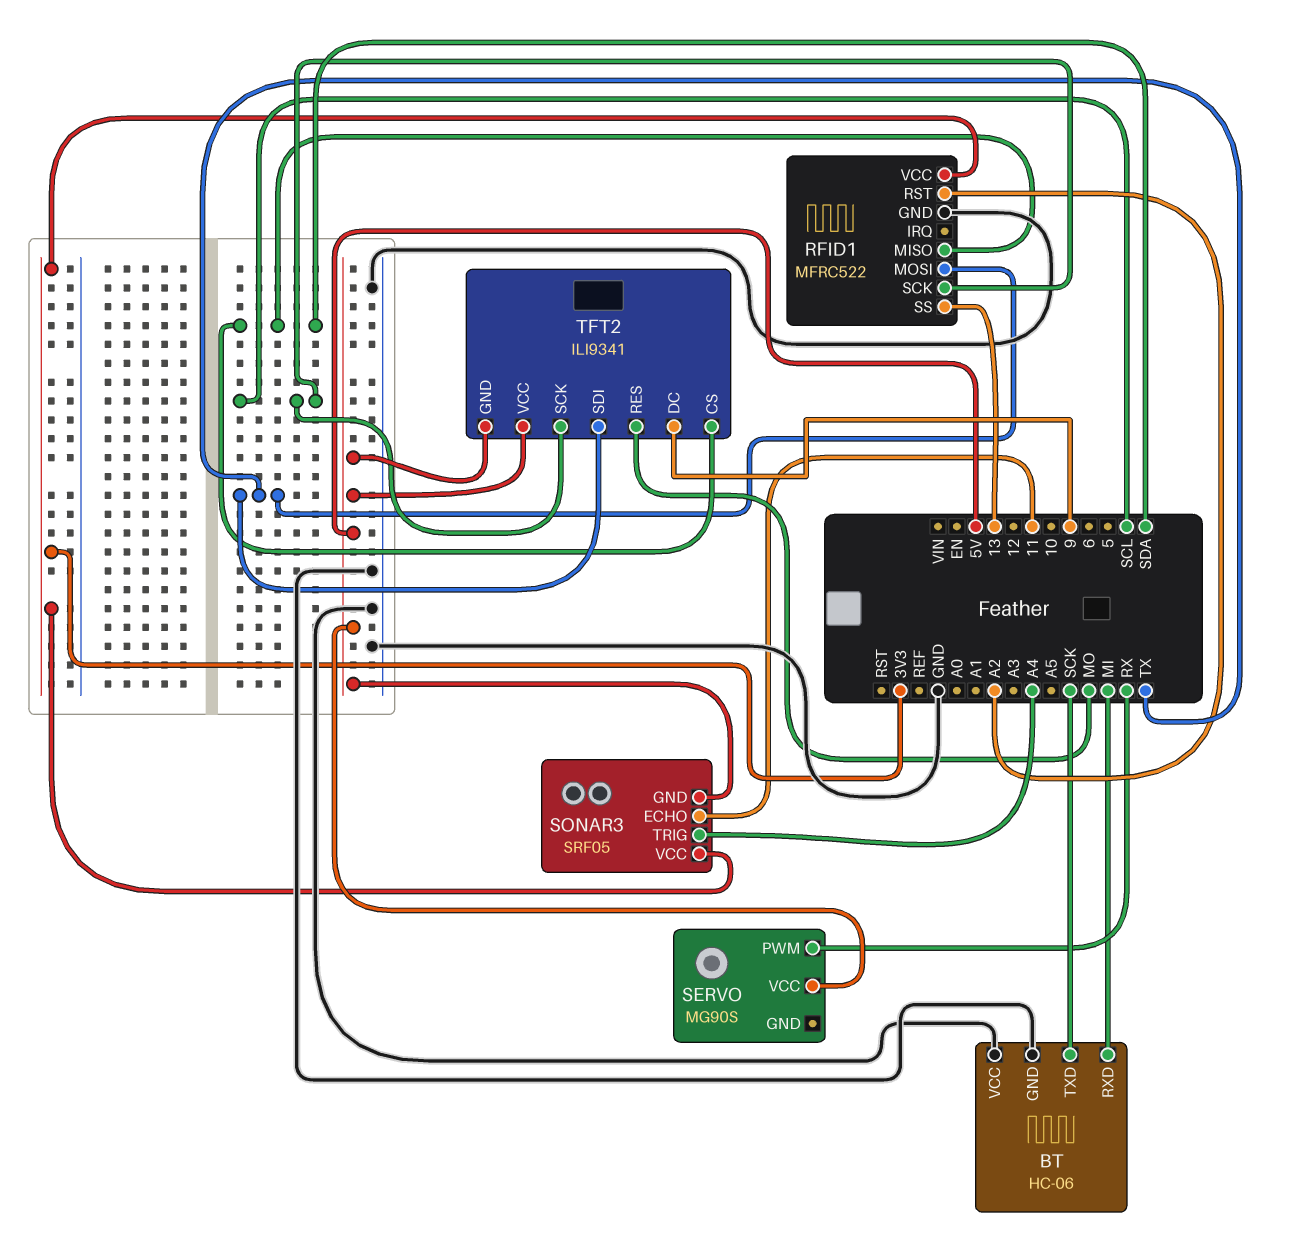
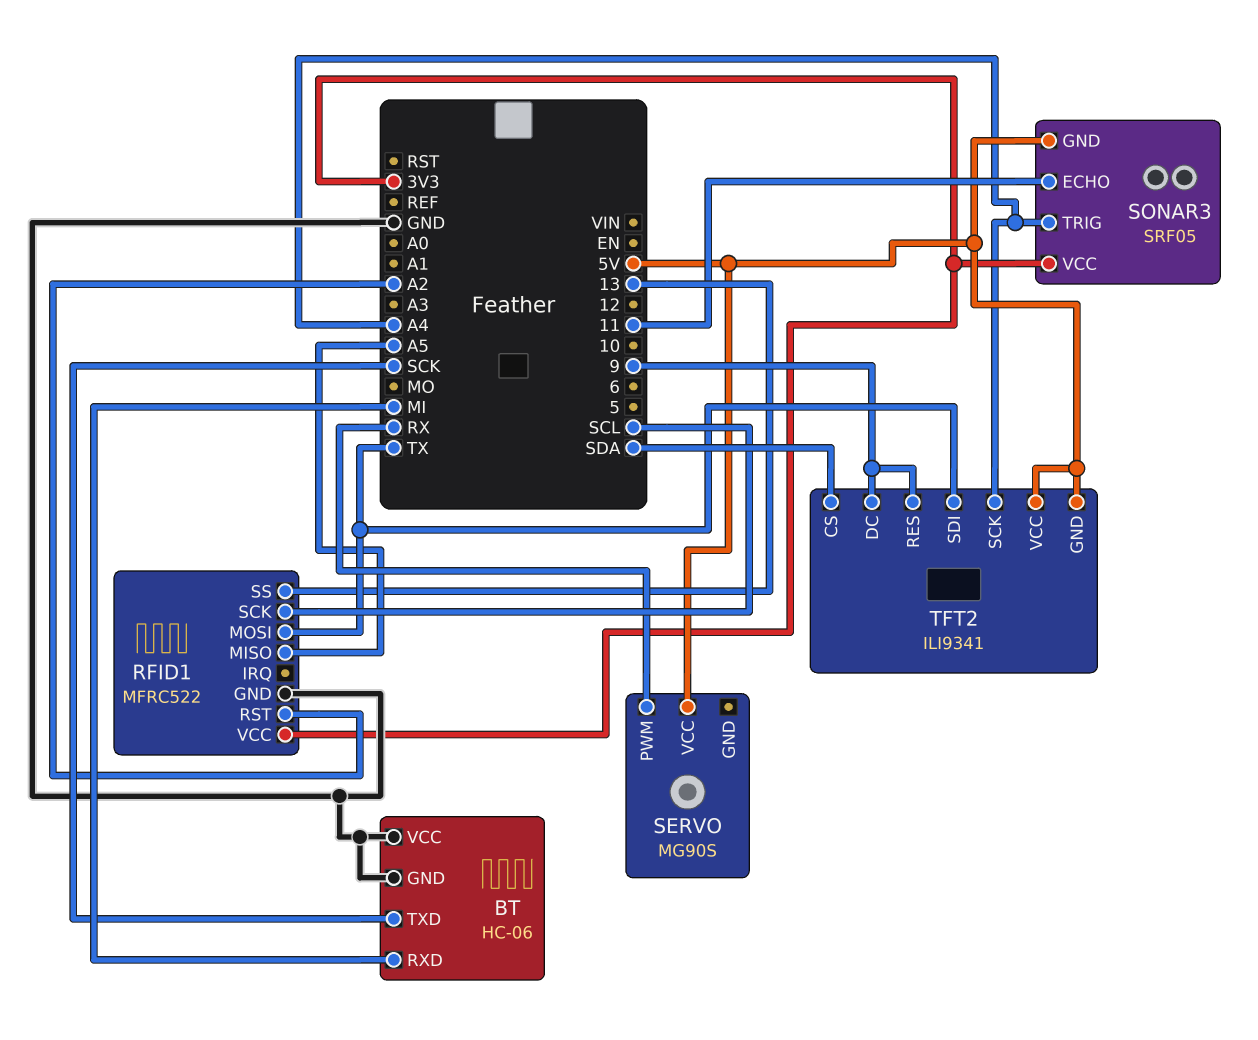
RFID1 pin MISO: SDA -> A5
TFT2 pin RES: MO -> 9
TFT2 pin SCK: SCL -> A4

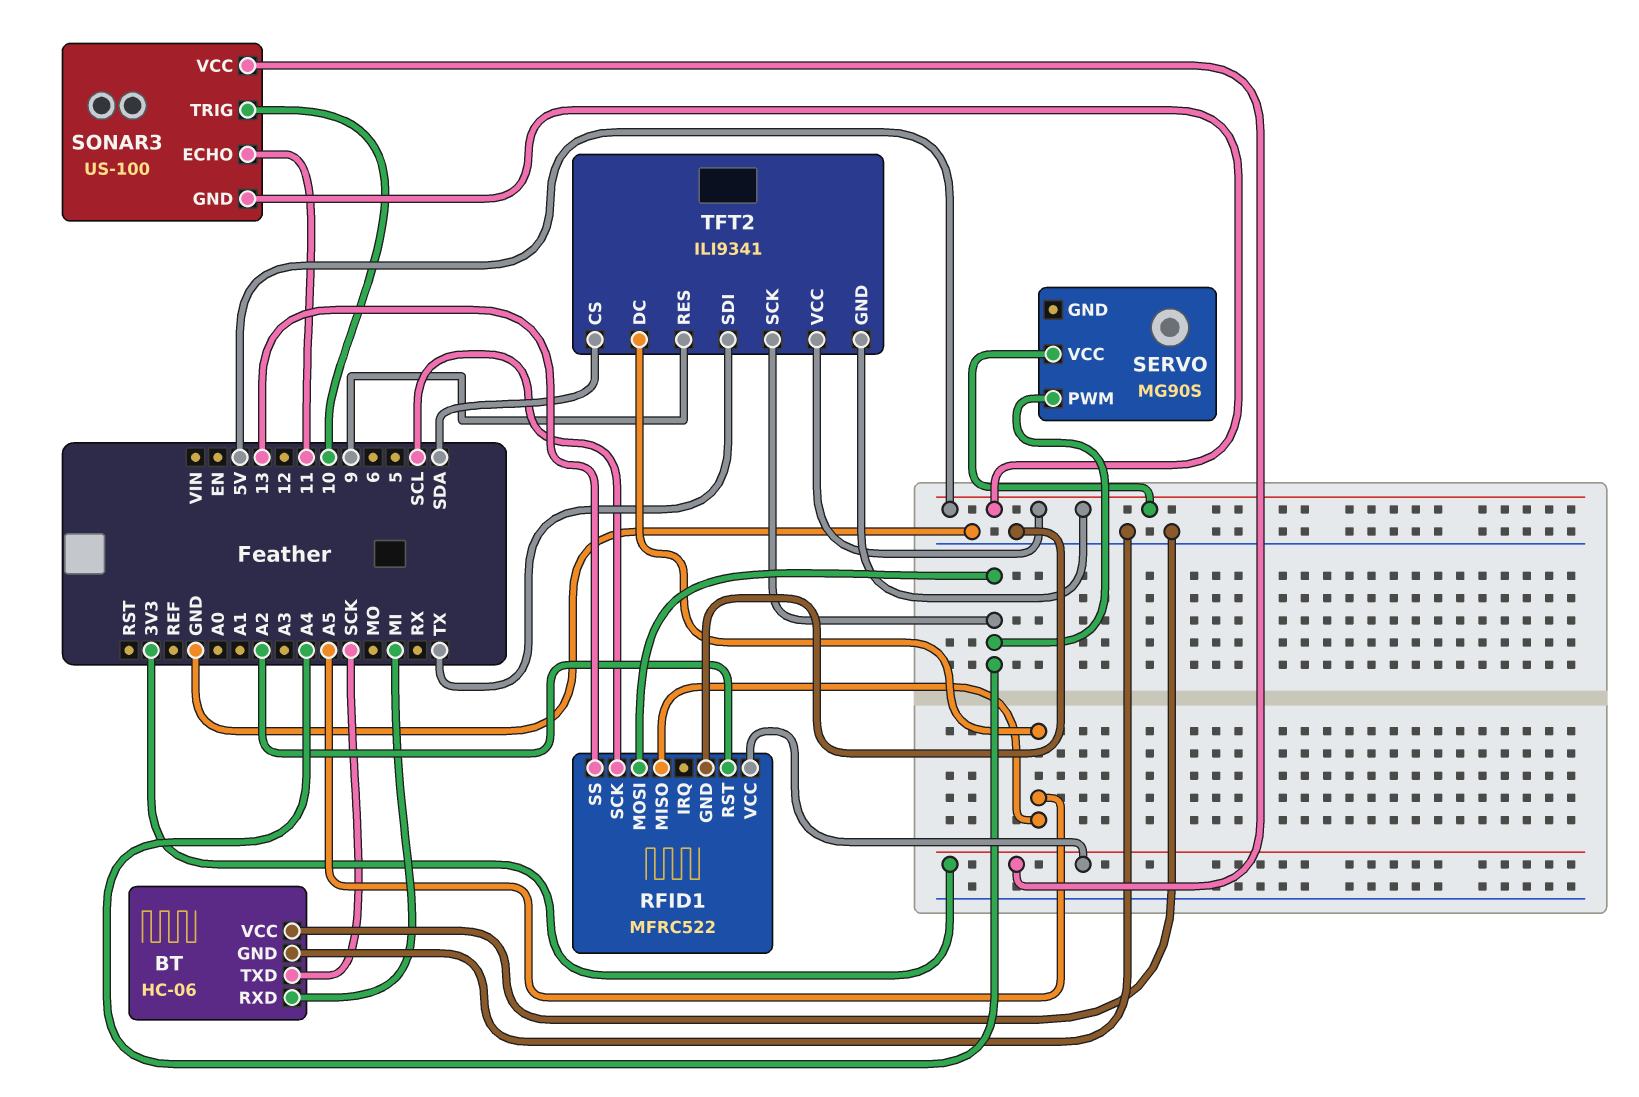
RFID1 pin MOSI: TX -> A4
SERVO pin PWM: RX -> A4
SONAR3: SRF05 -> US-100
SONAR3 pin TRIG: A4 -> 10
TFT2 pin DC: 9 -> A5

